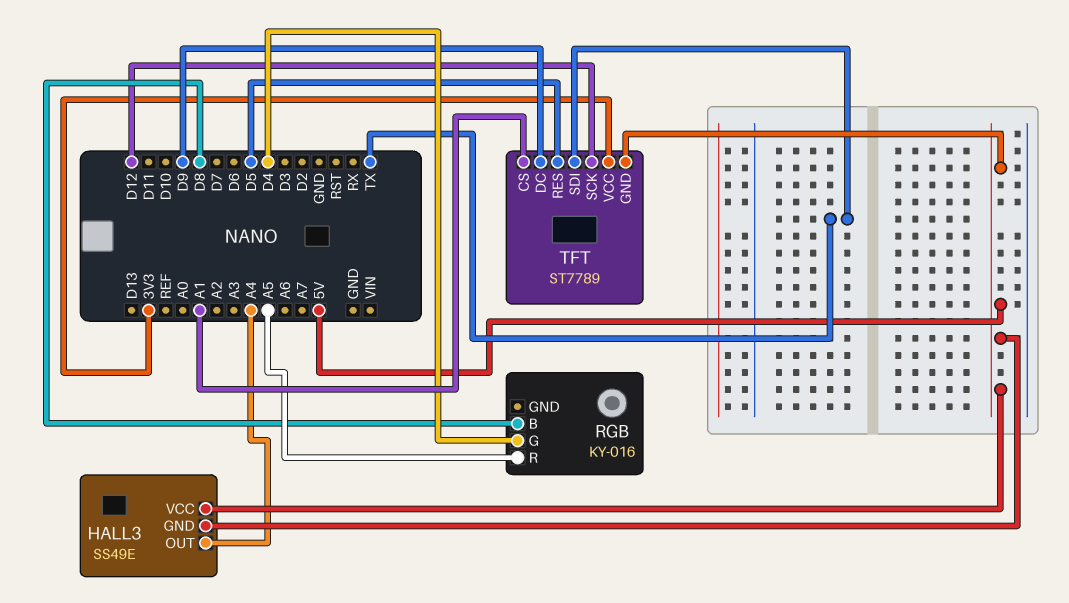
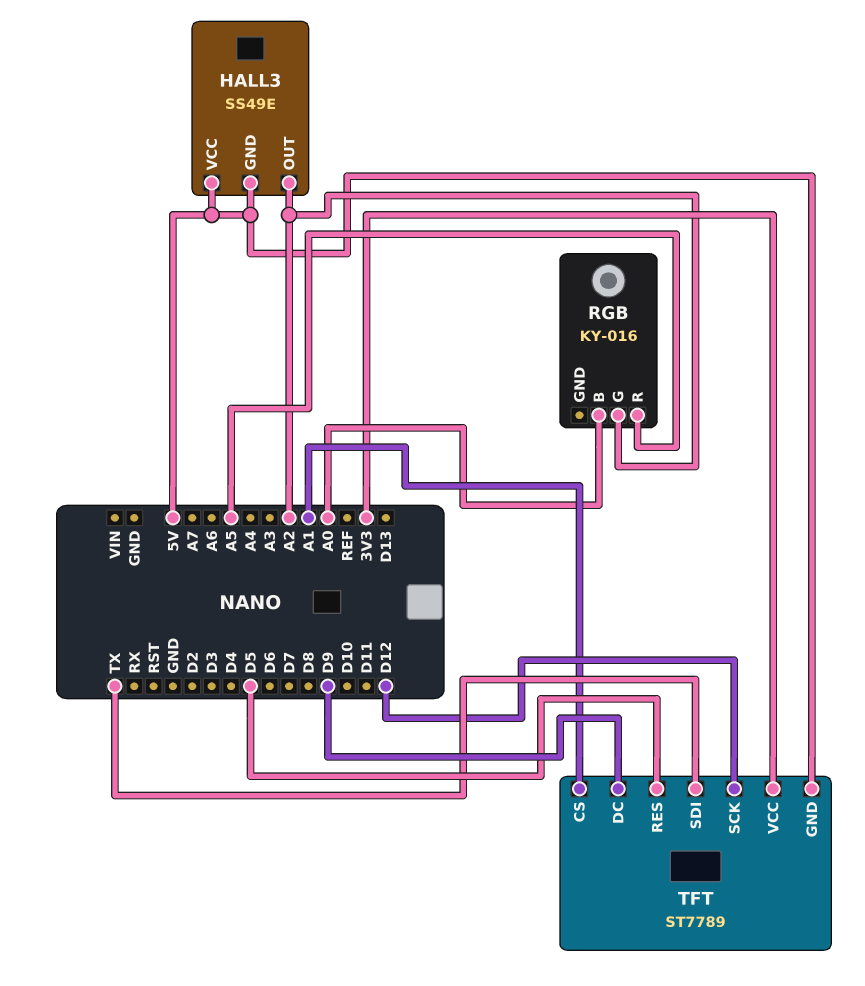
HALL3 pin OUT: A4 -> A2
RGB pin B: D8 -> A0
RGB pin G: D4 -> A2

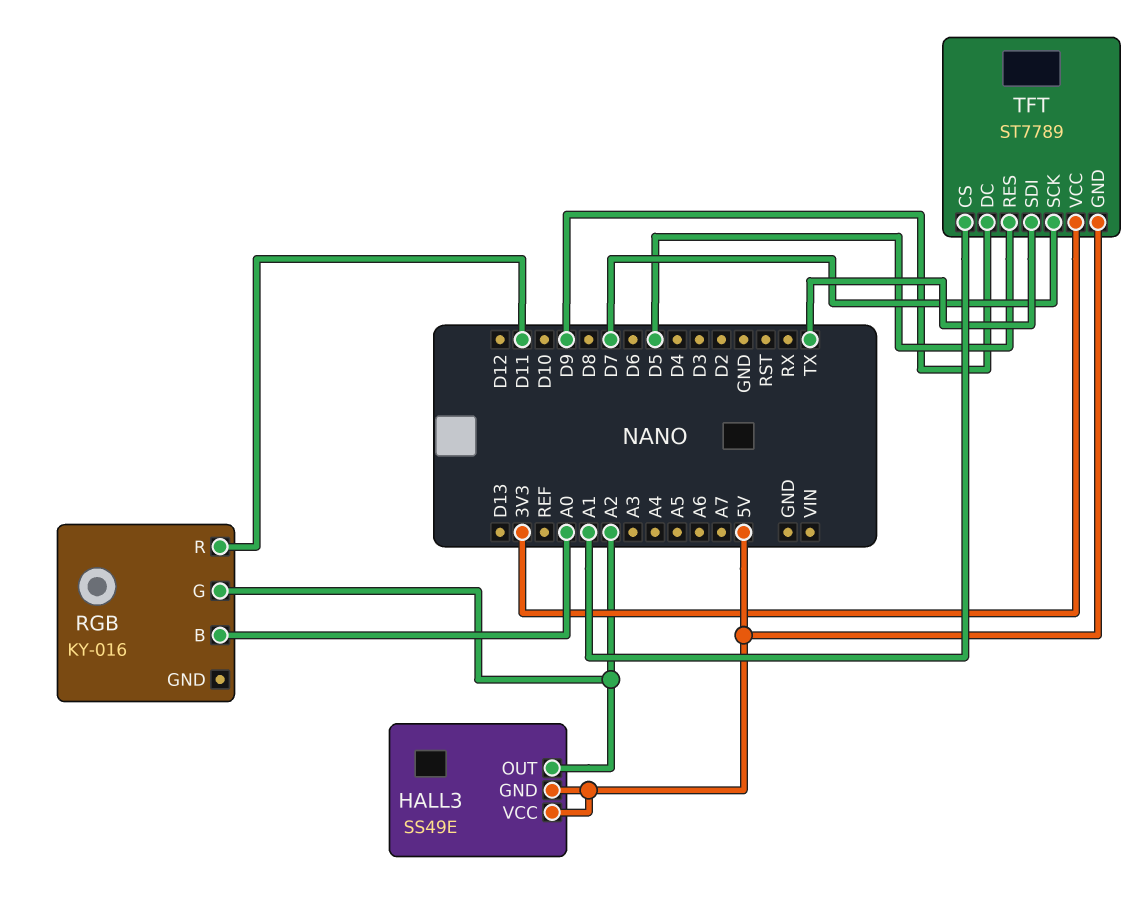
RGB pin R: A5 -> D11
TFT pin SCK: D12 -> D7

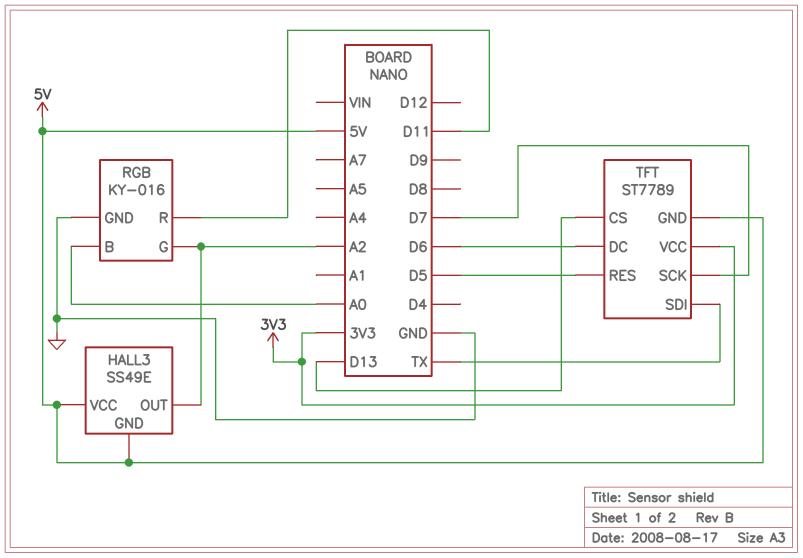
RGB pin GND: none -> GND
TFT pin CS: A1 -> D13
TFT pin DC: D9 -> D6

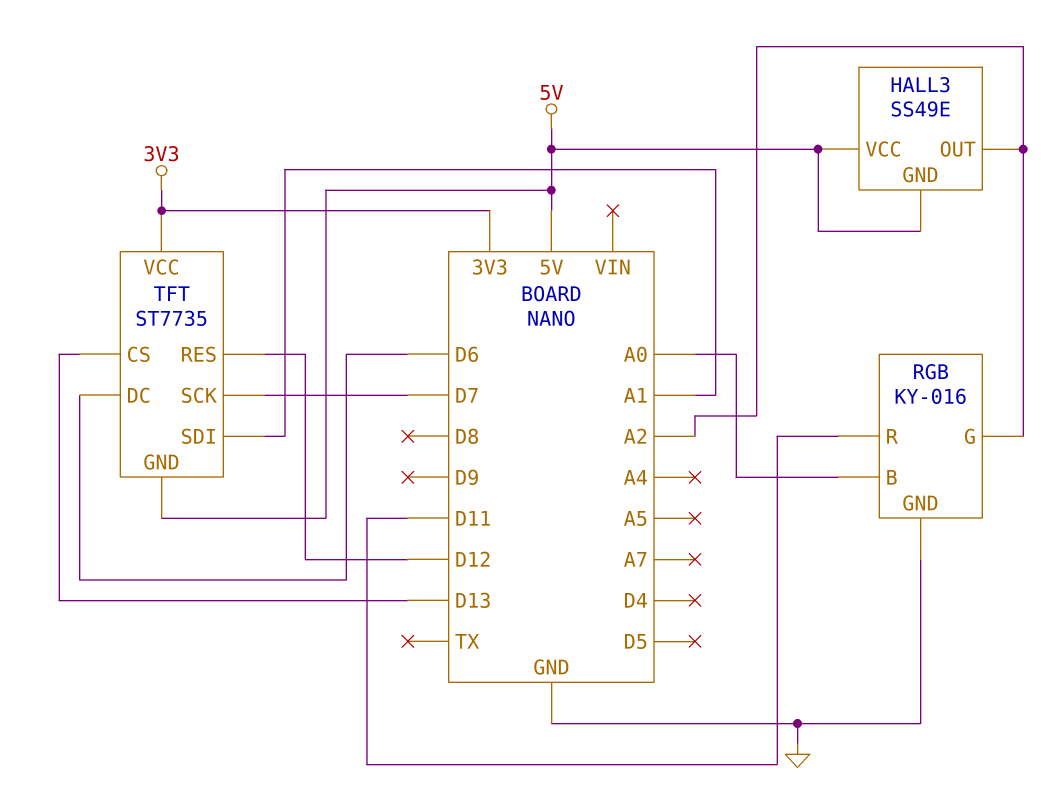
TFT: ST7789 -> ST7735
TFT pin RES: D5 -> D12
TFT pin SDI: TX -> A1

